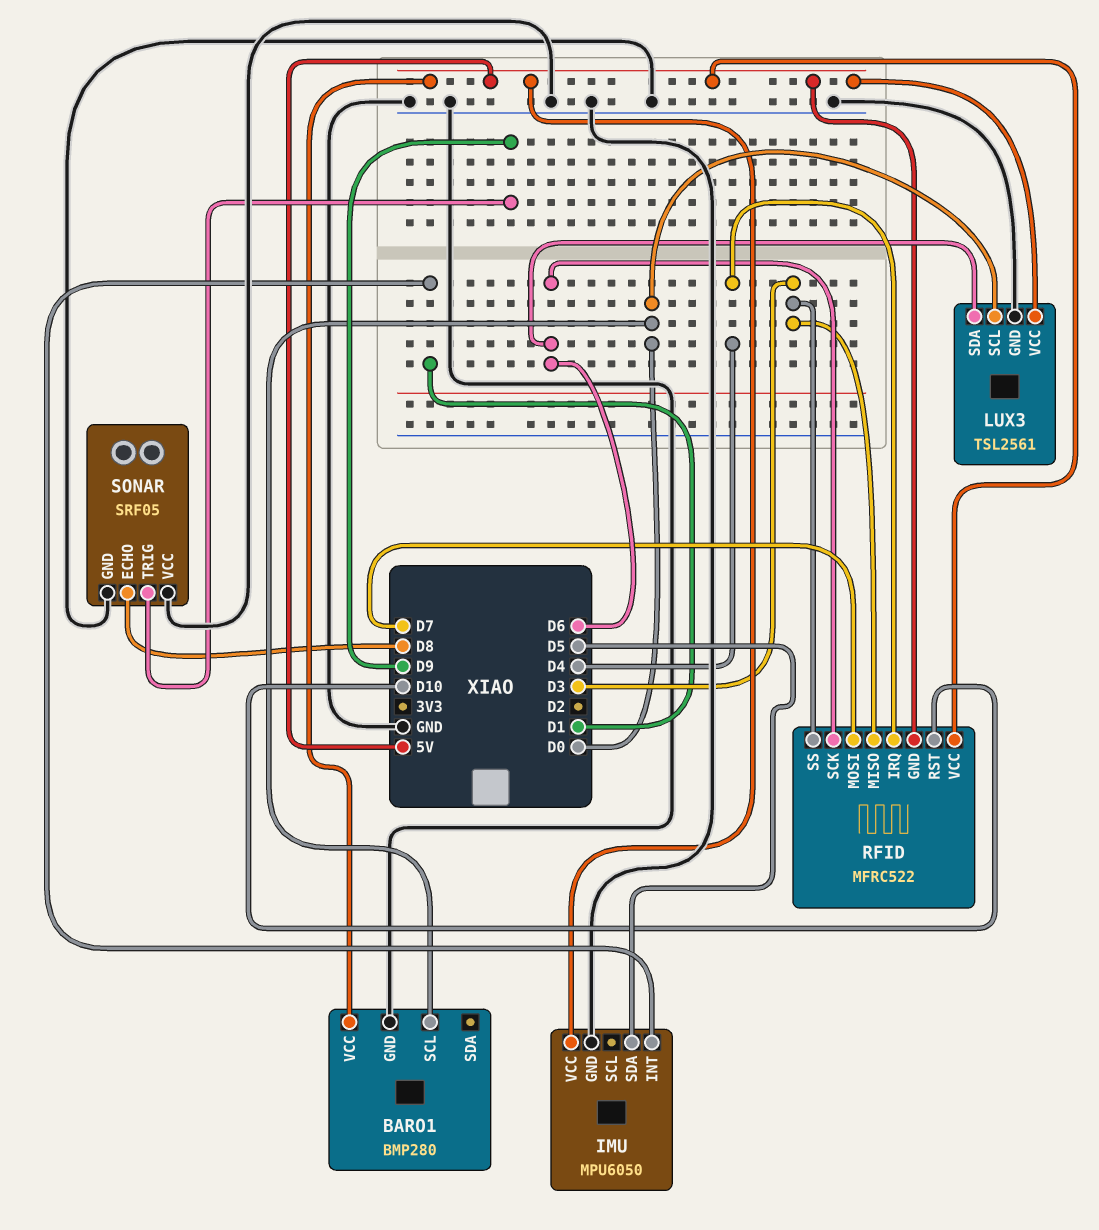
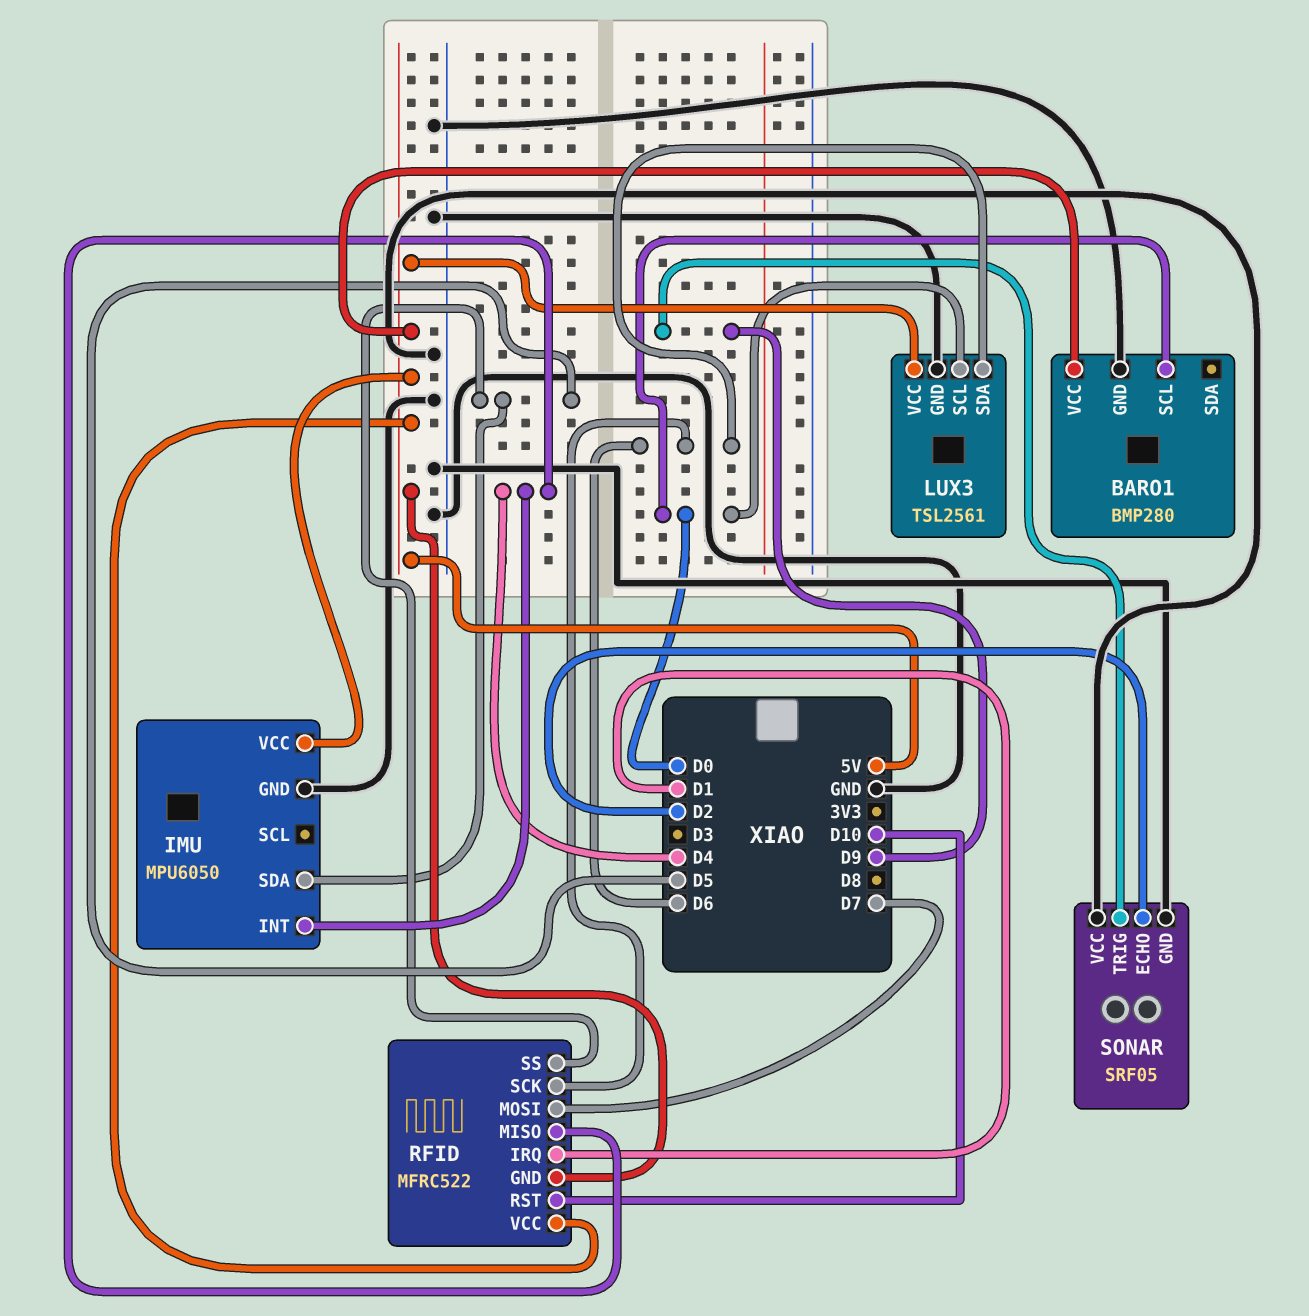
IMU pin INT: D1 -> D4
RFID pin IRQ: D4 -> D1
RFID pin MISO: D3 -> D4
RFID pin SS: D3 -> D5
SONAR pin ECHO: D8 -> D2

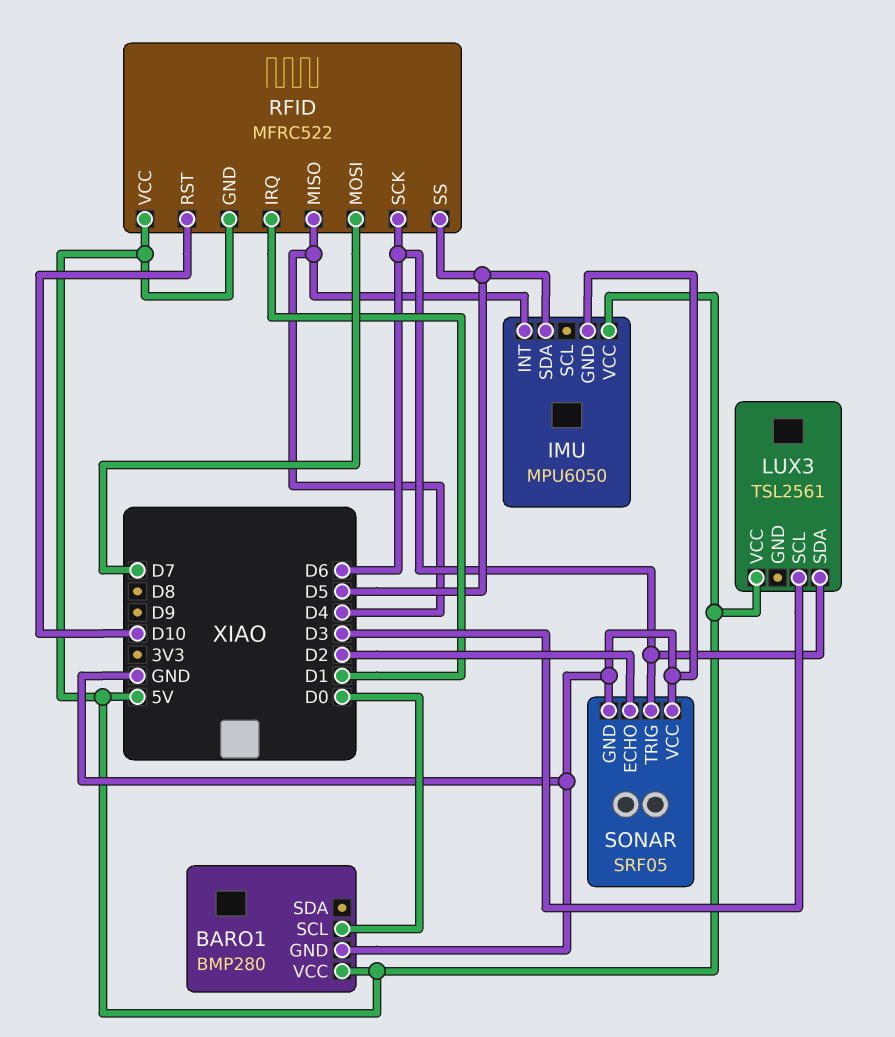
LUX3 pin GND: GND -> none
LUX3 pin SCL: D0 -> D3
SONAR pin TRIG: D9 -> D6

